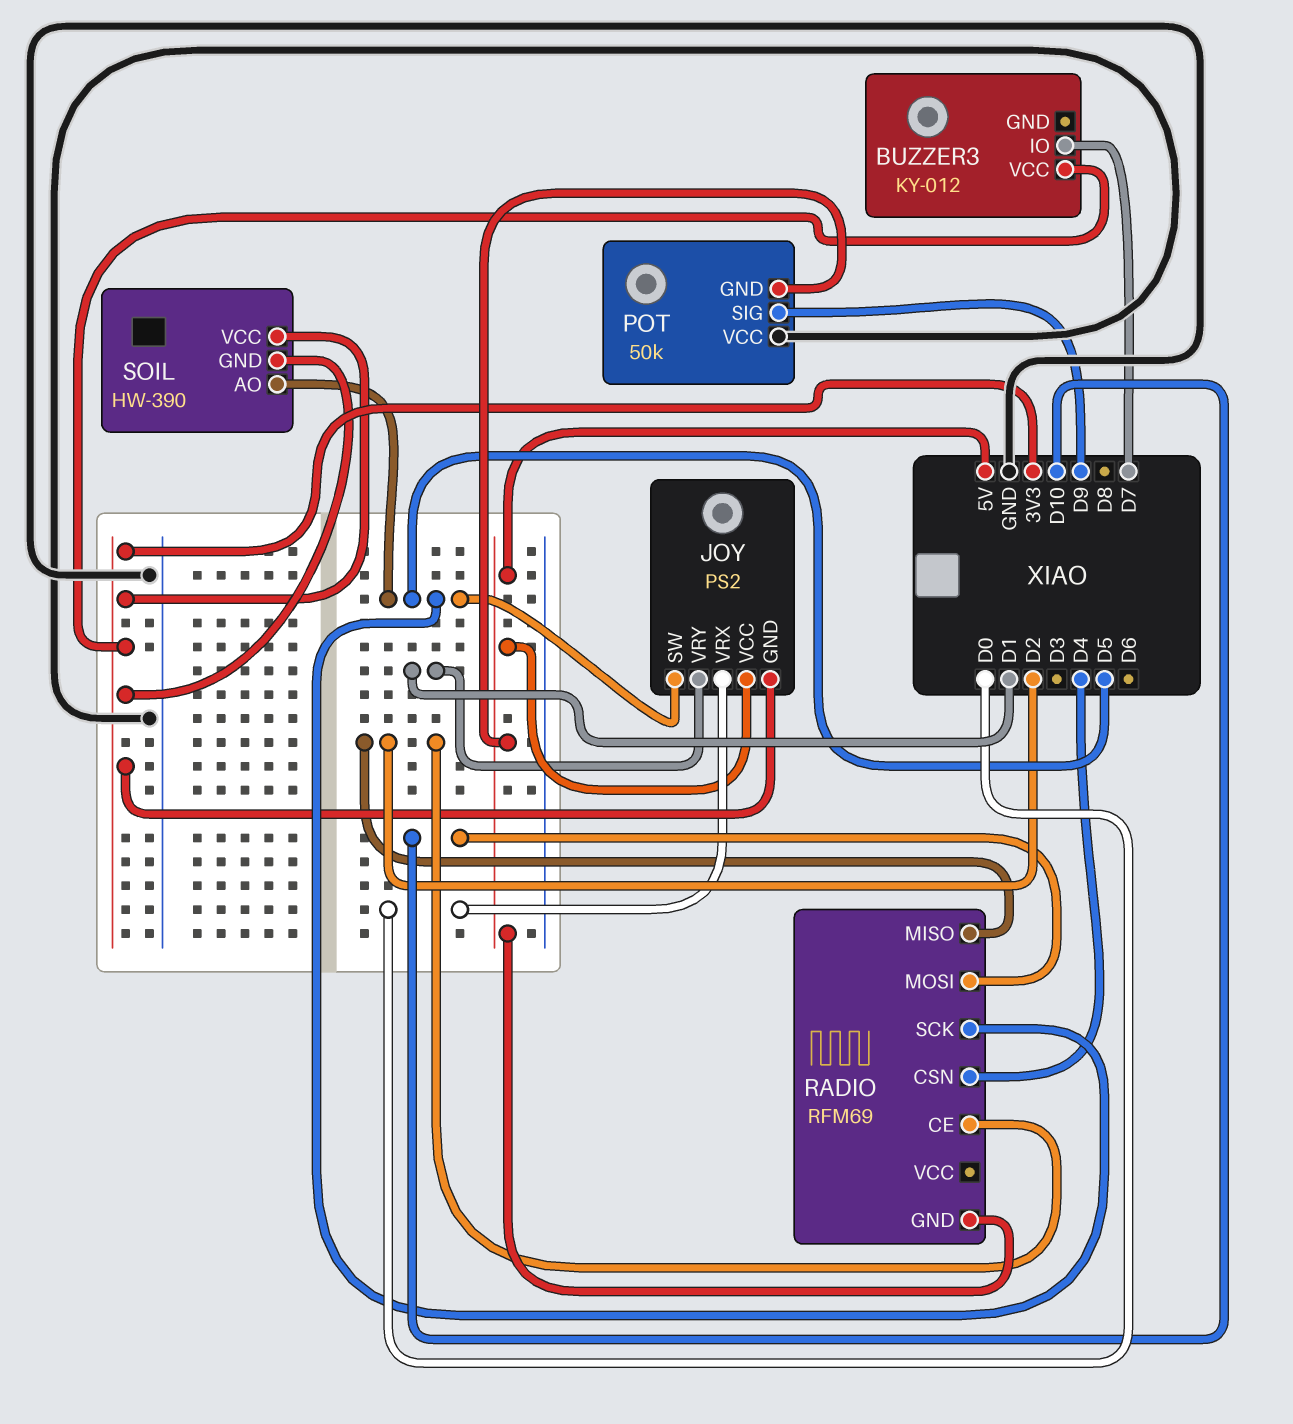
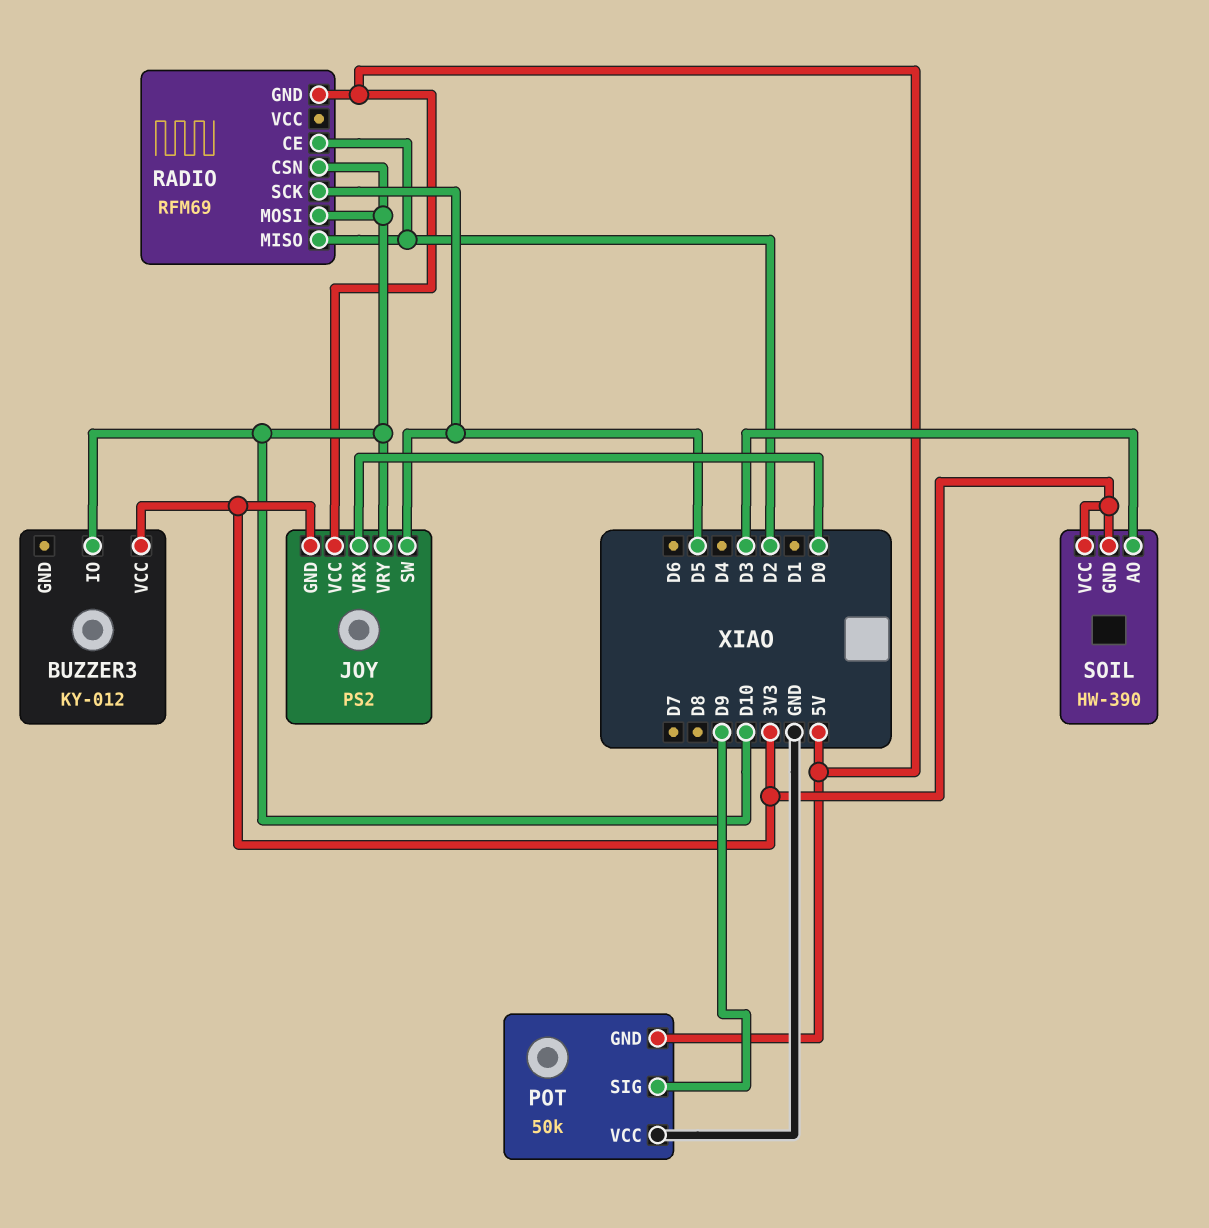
BUZZER3 pin IO: D7 -> D10
JOY pin VRY: D1 -> D10
RADIO pin CSN: D4 -> D10
SOIL pin AO: D5 -> D3

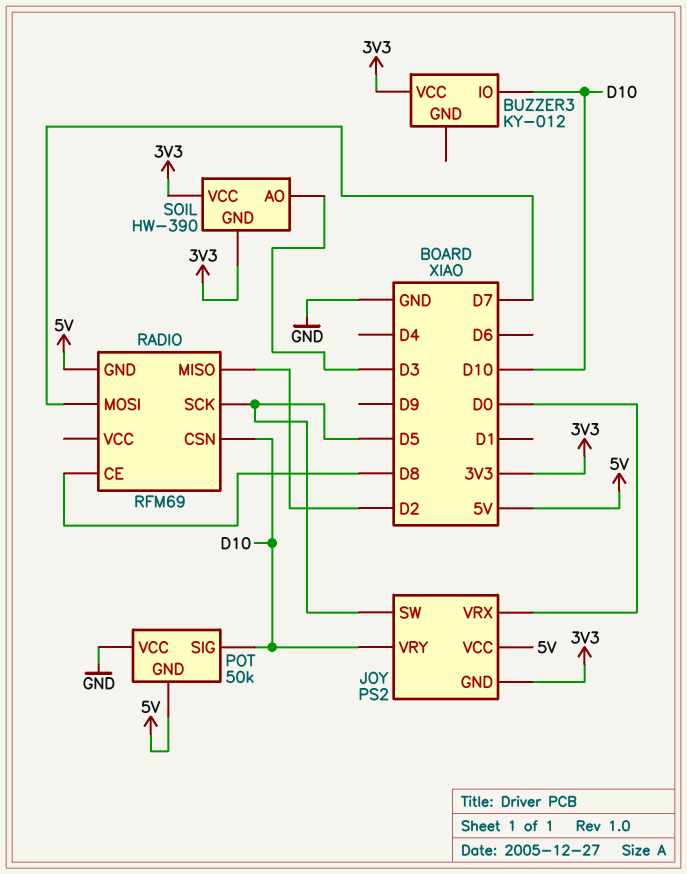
POT pin SIG: D9 -> D10
RADIO pin CE: D2 -> D8
RADIO pin MOSI: D10 -> D7

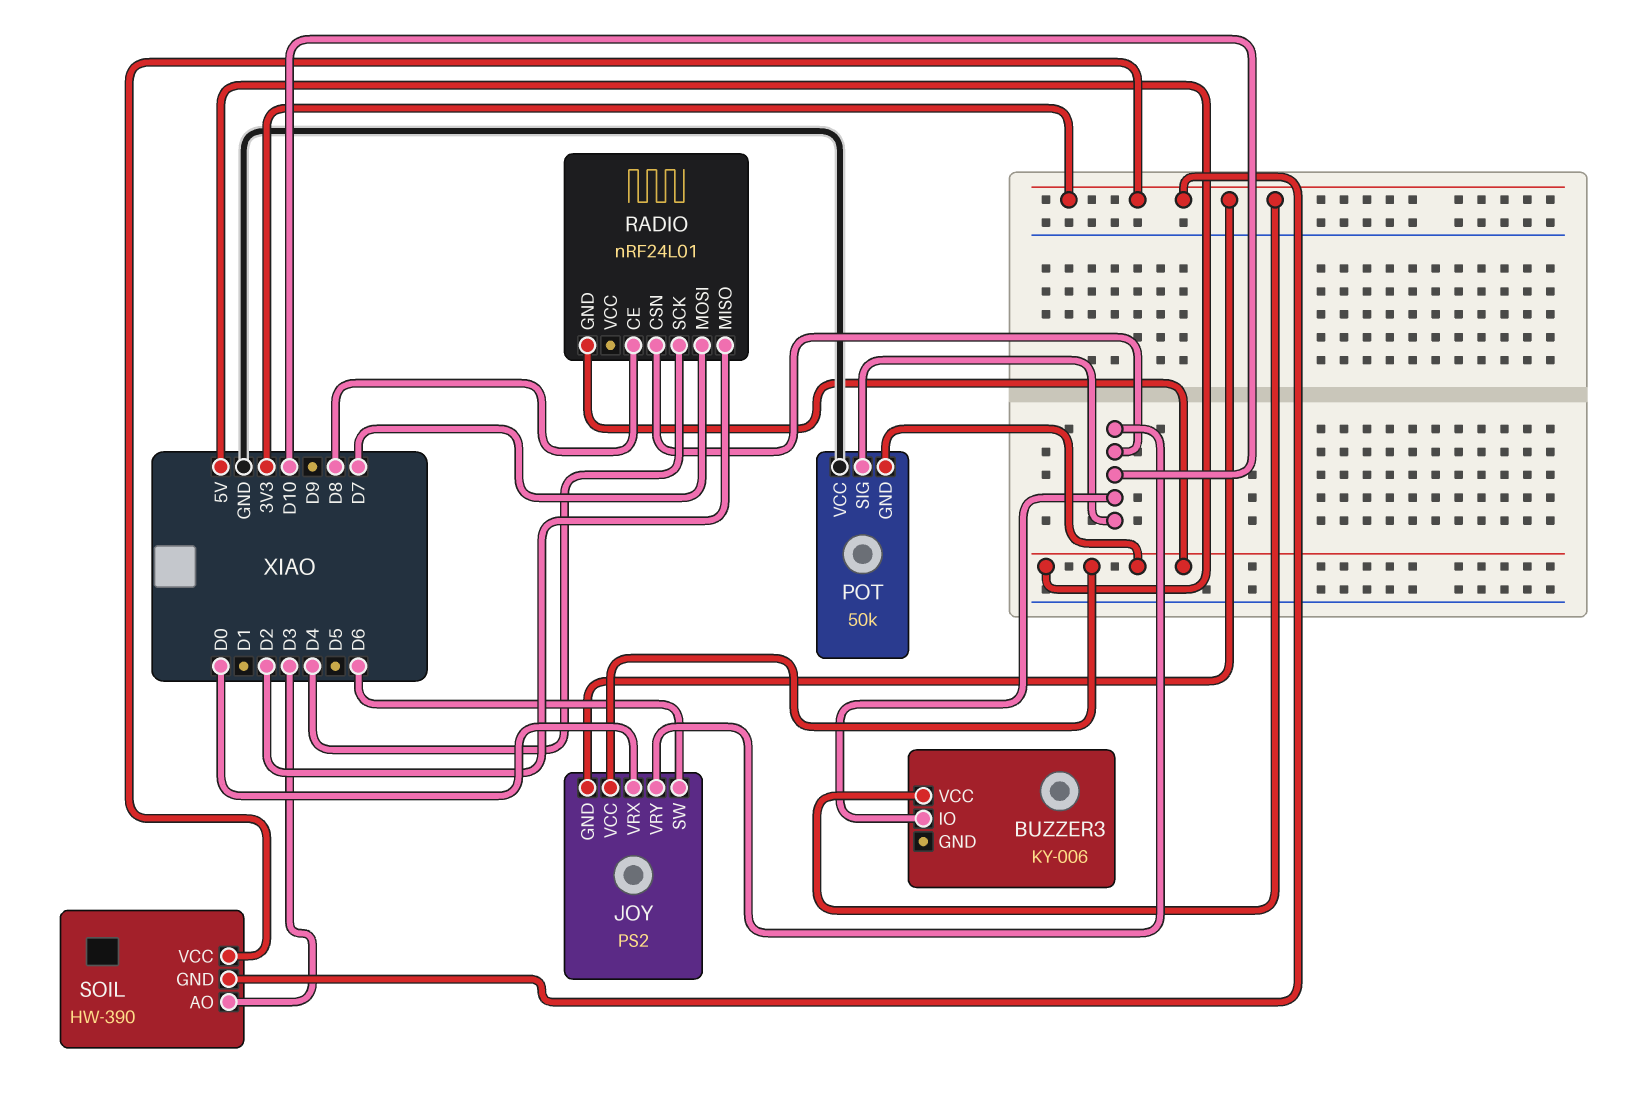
BUZZER3: KY-012 -> KY-006
JOY pin SW: D5 -> D6
RADIO: RFM69 -> nRF24L01
RADIO pin SCK: D5 -> D4

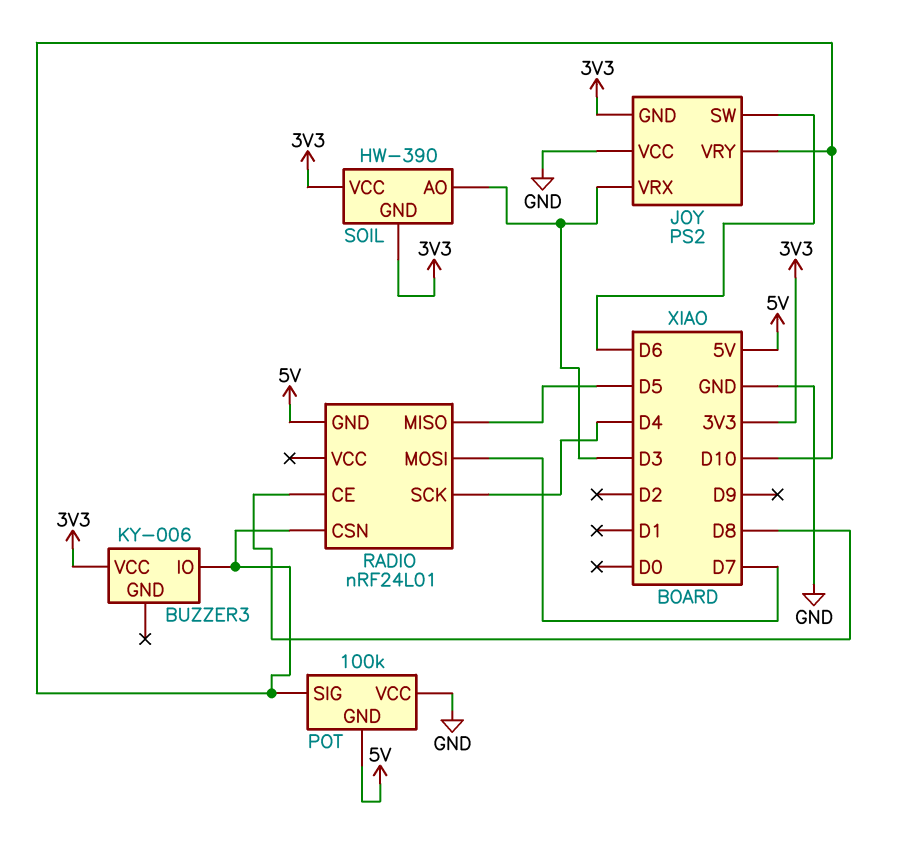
JOY pin VCC: 5V -> GND
JOY pin VRX: D0 -> D3
POT: 50k -> 100k
RADIO pin MISO: D2 -> D5

